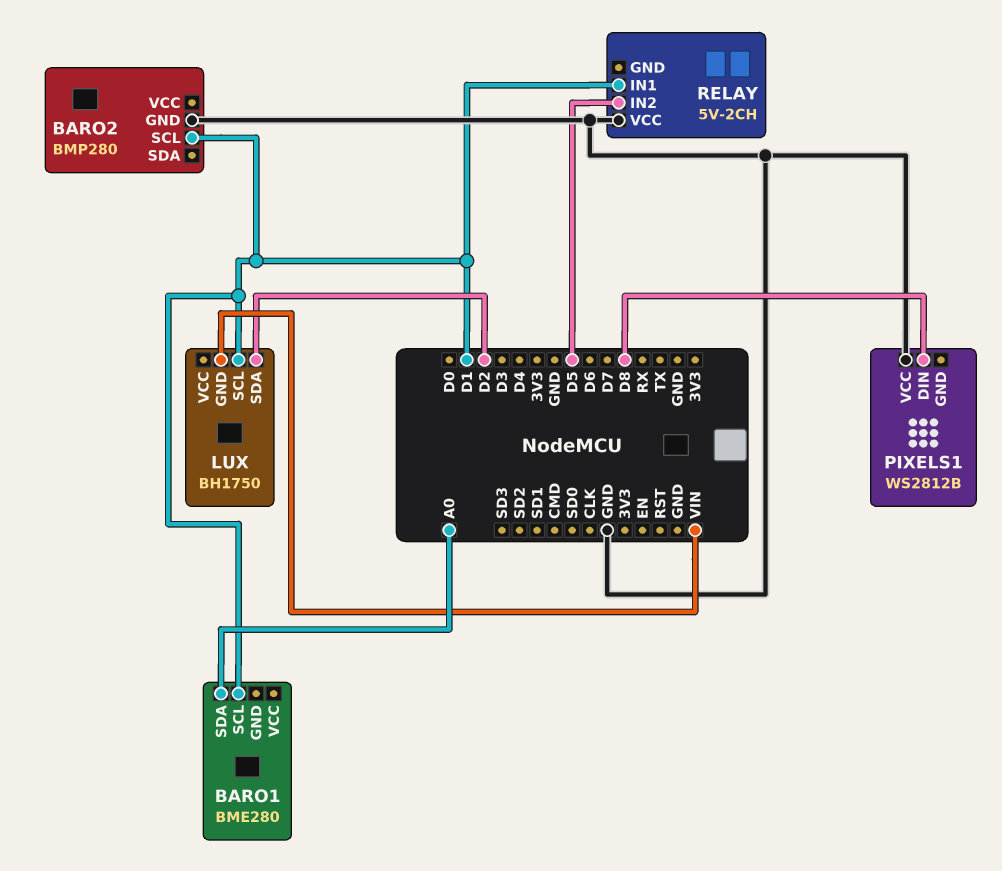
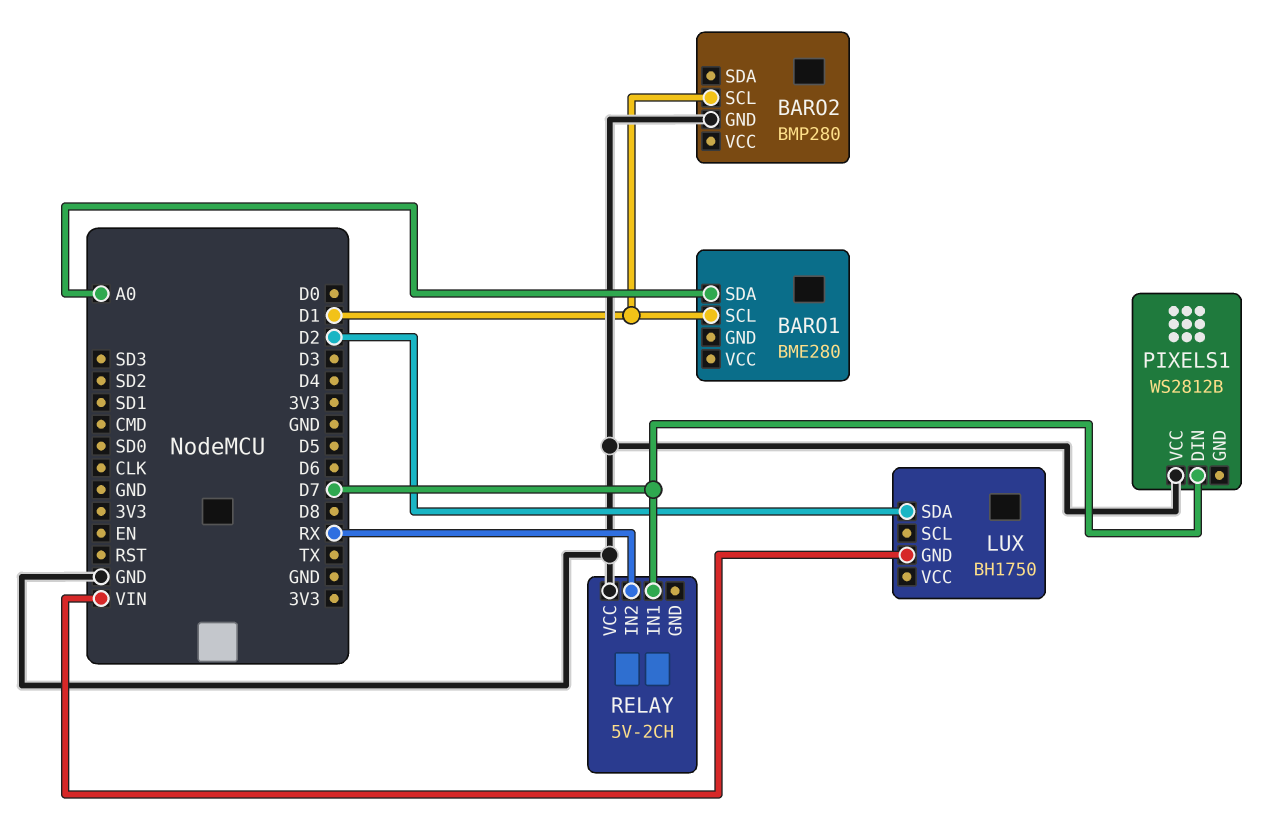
LUX pin SCL: D1 -> none
PIXELS1 pin DIN: D8 -> D7
RELAY pin IN1: D1 -> D7
RELAY pin IN2: D5 -> RX

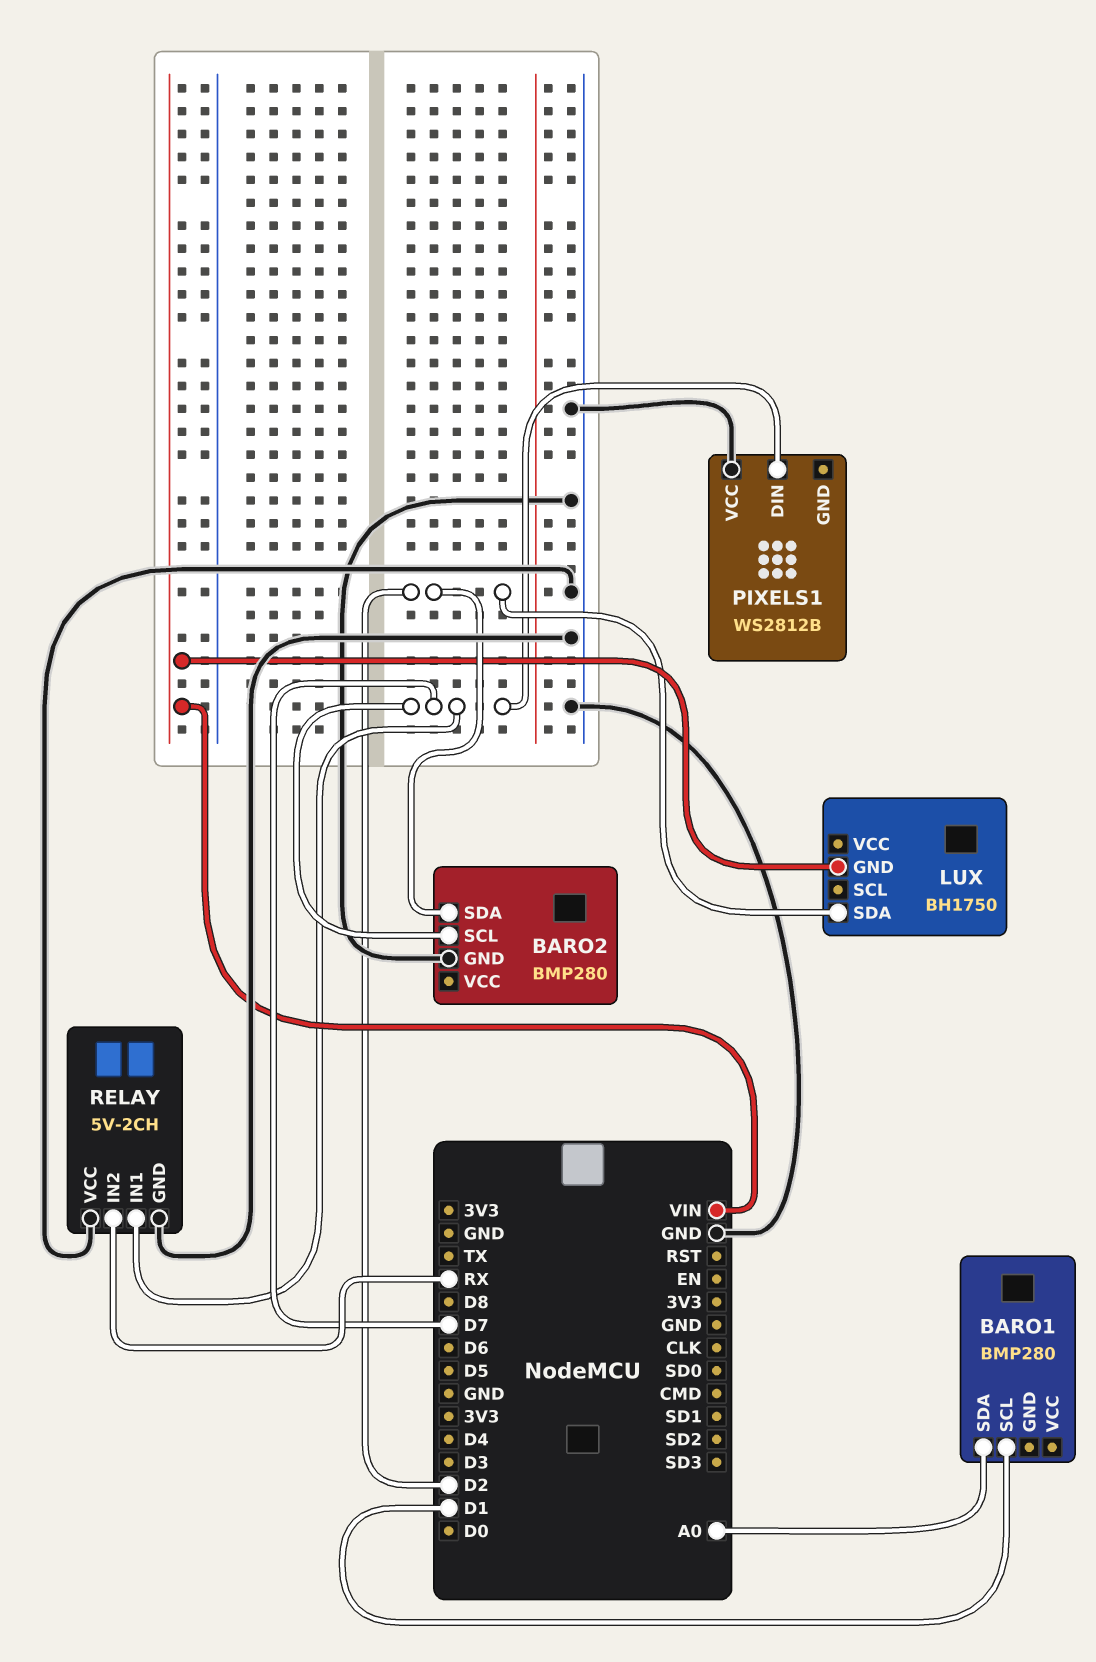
BARO1: BME280 -> BMP280
BARO2 pin SCL: D1 -> D7
BARO2 pin SDA: none -> D2
RELAY pin GND: none -> GND

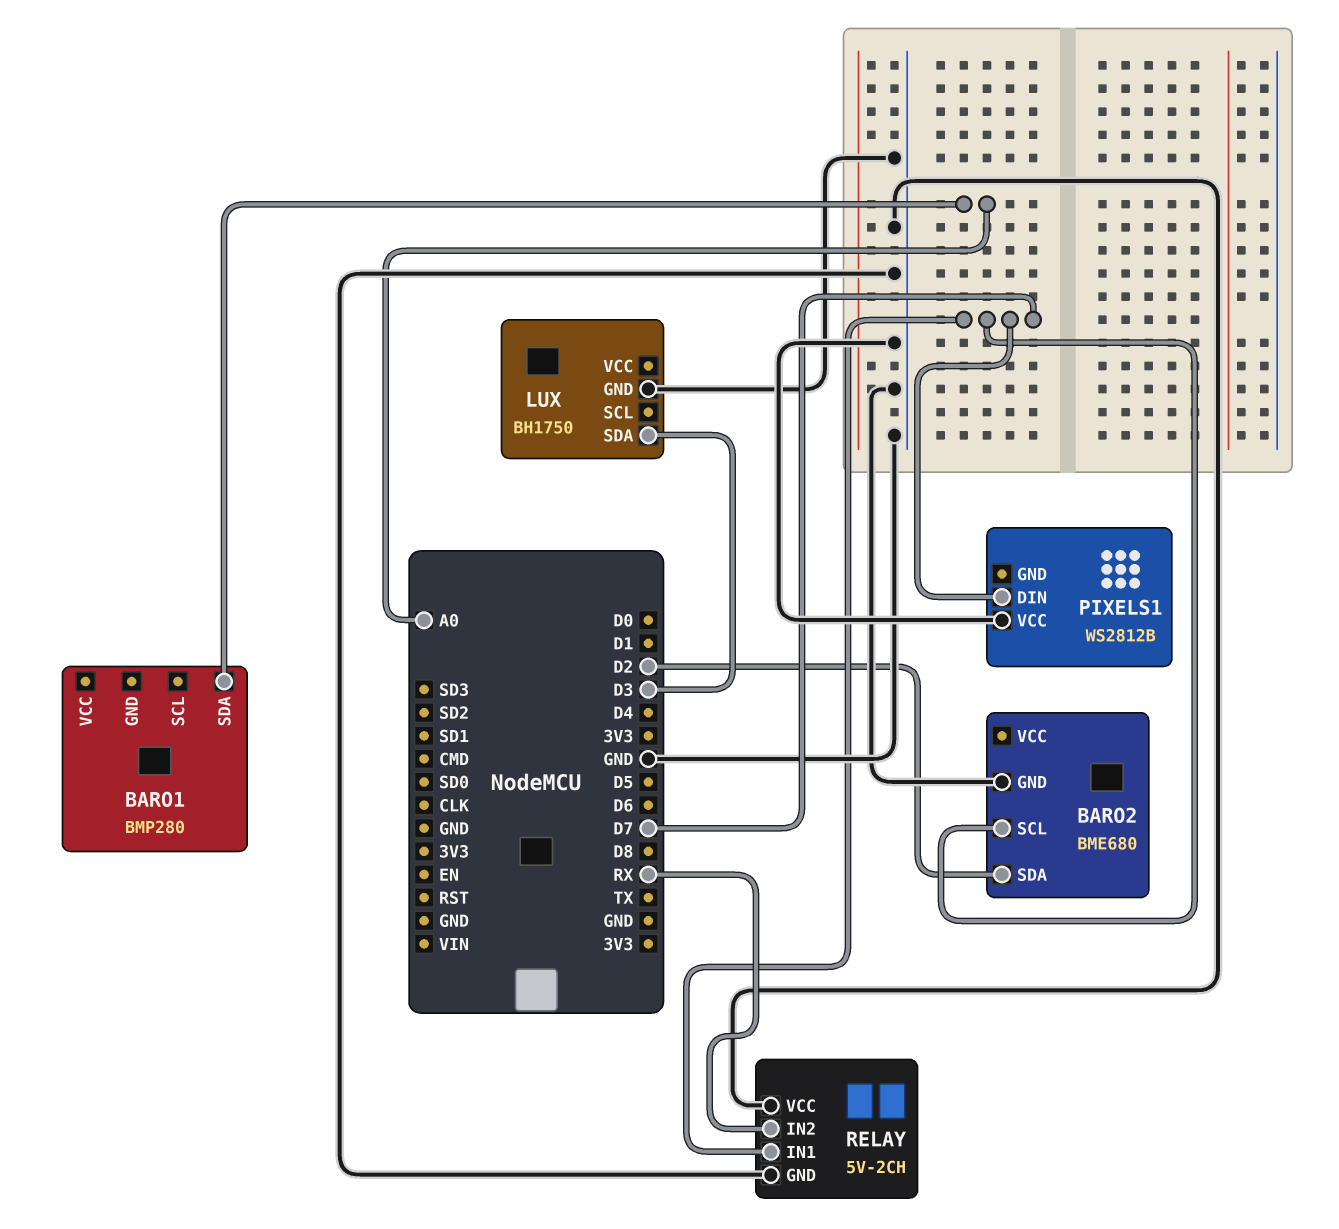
BARO1 pin SCL: D1 -> none
BARO2: BMP280 -> BME680
LUX pin GND: VIN -> GND
LUX pin SDA: D2 -> D3

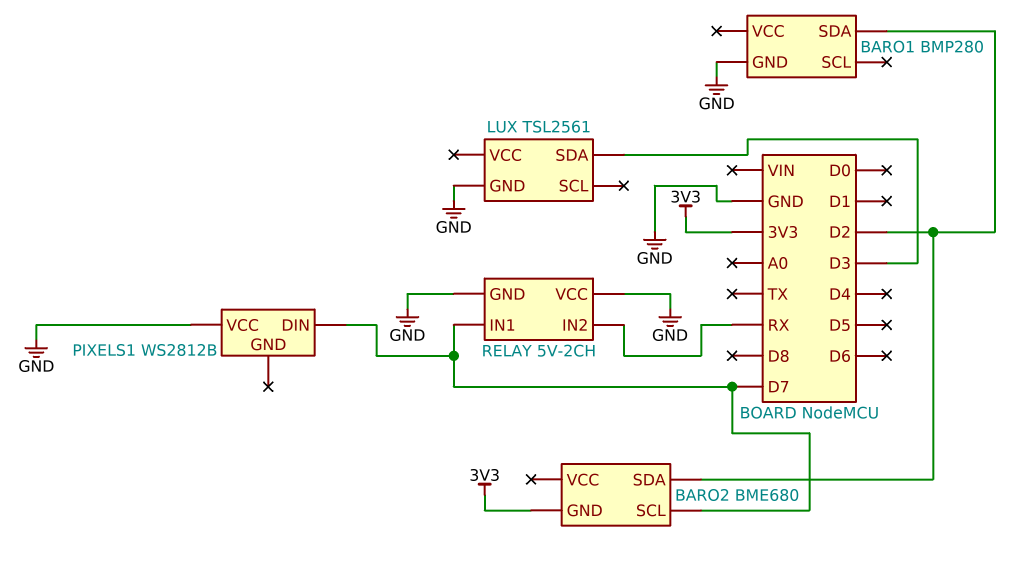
BARO1 pin GND: none -> GND
BARO1 pin SDA: A0 -> D2
BARO2 pin GND: GND -> 3V3
LUX: BH1750 -> TSL2561

